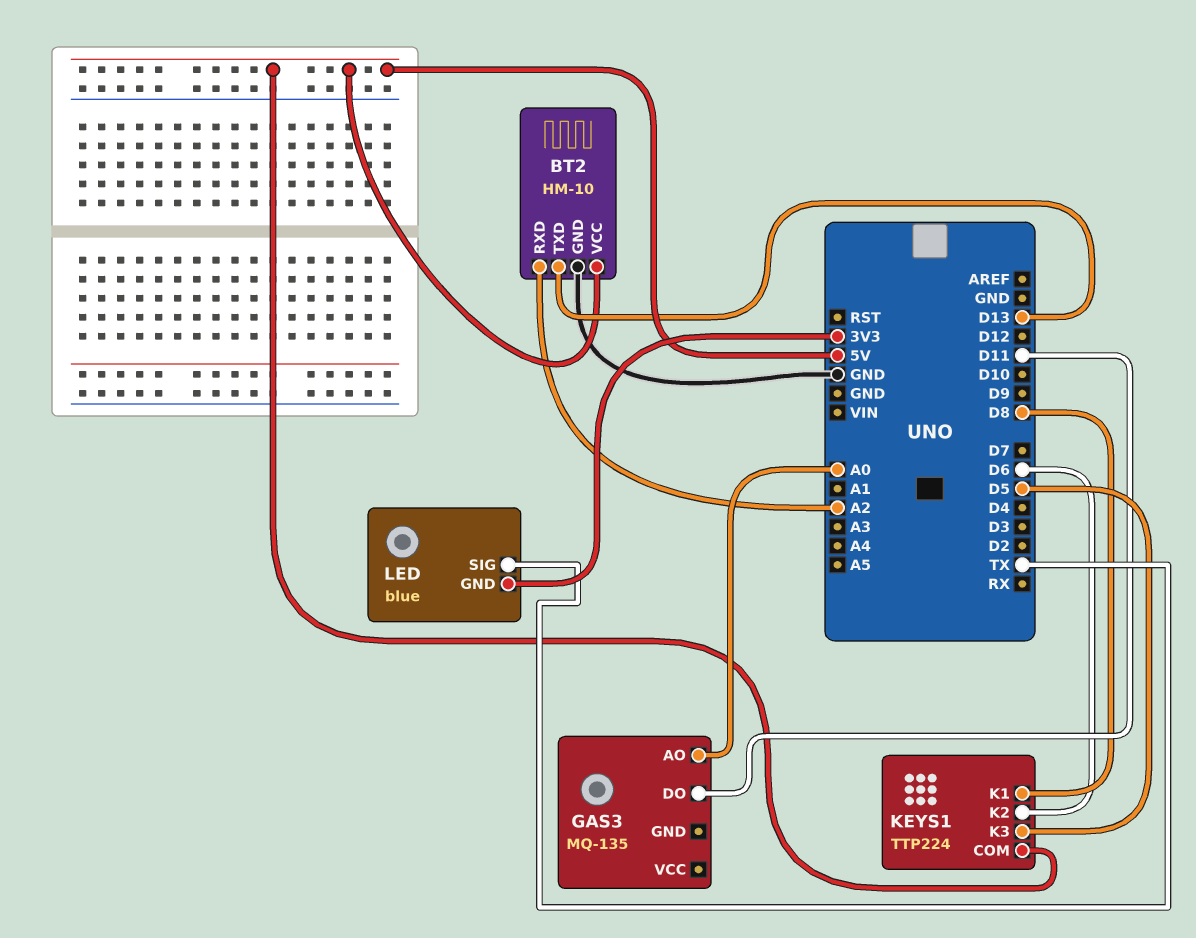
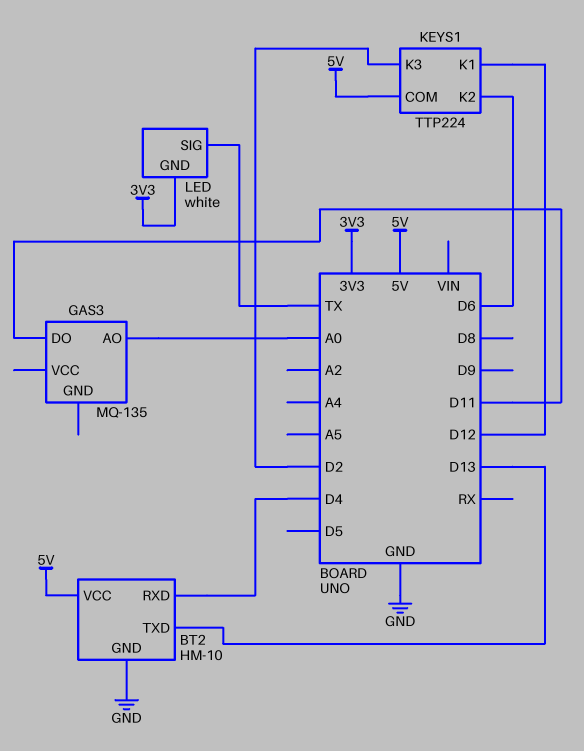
BT2 pin RXD: A2 -> D4
KEYS1 pin K1: D8 -> D12
KEYS1 pin K3: D5 -> D2
LED: blue -> white

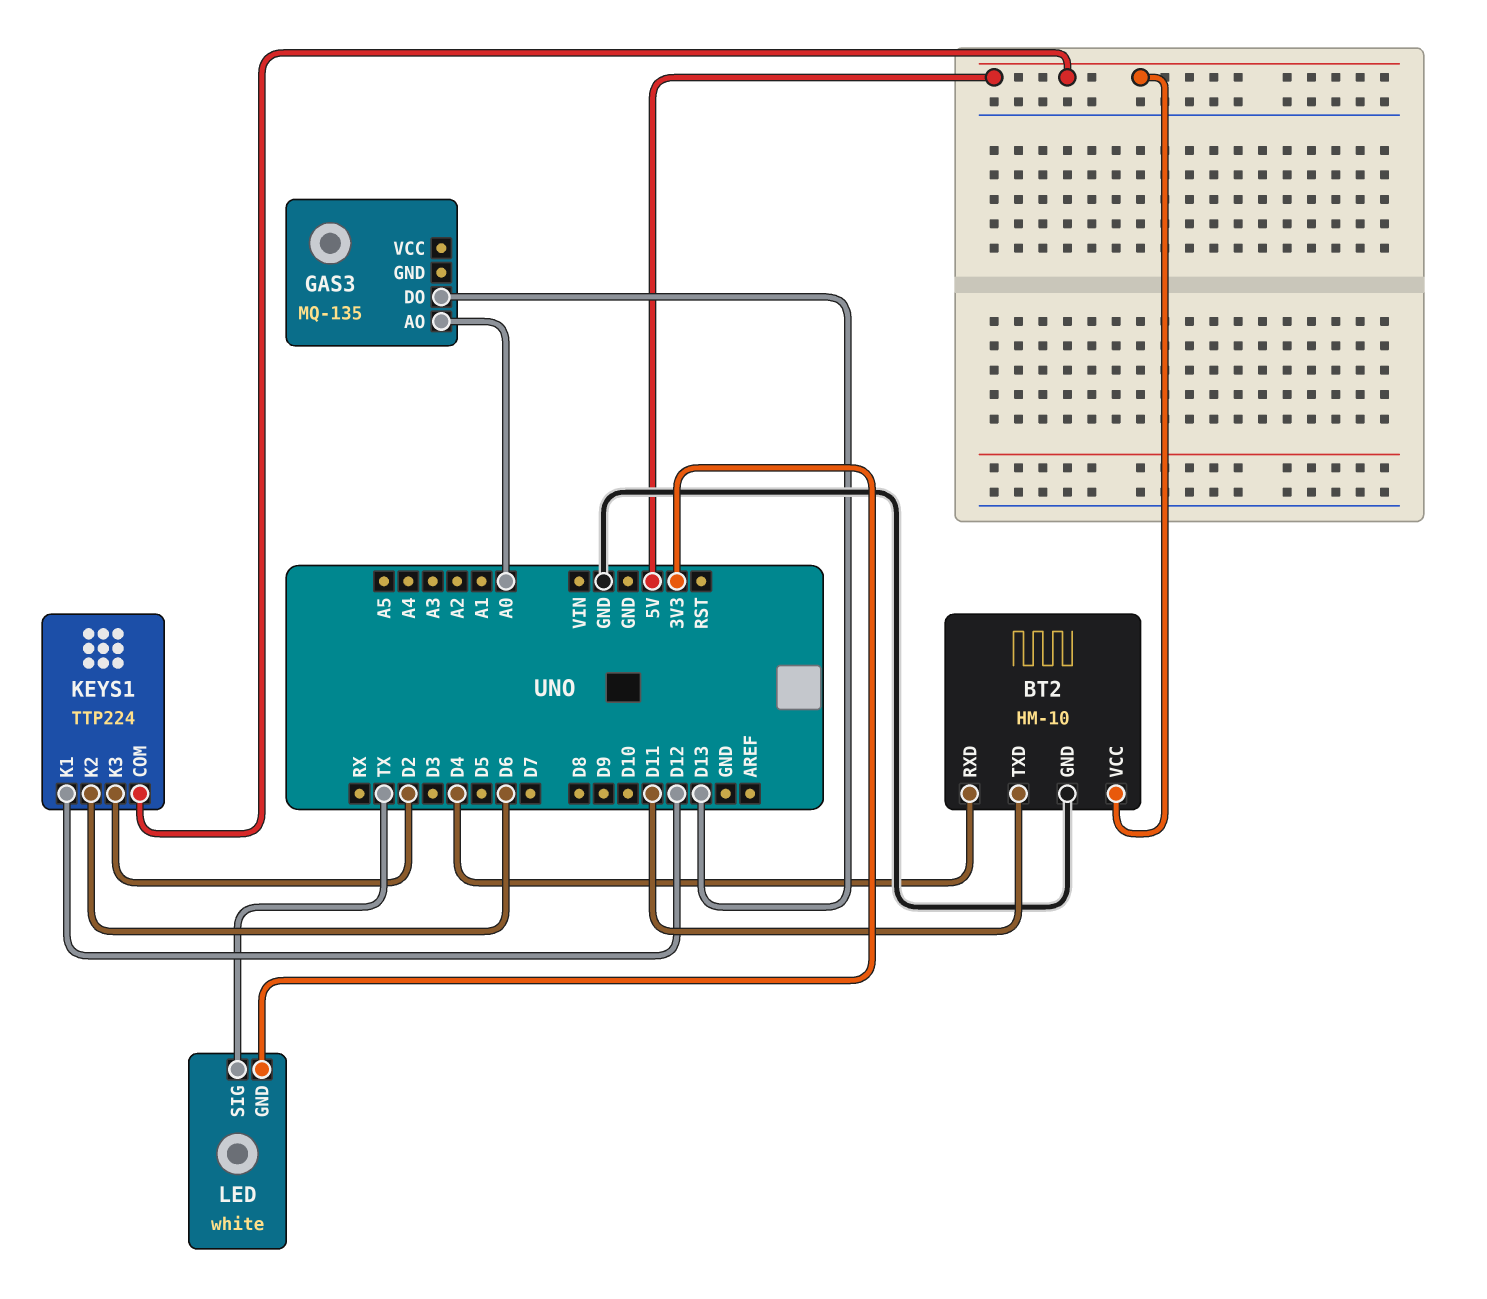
BT2 pin TXD: D13 -> D11
GAS3 pin DO: D11 -> D13

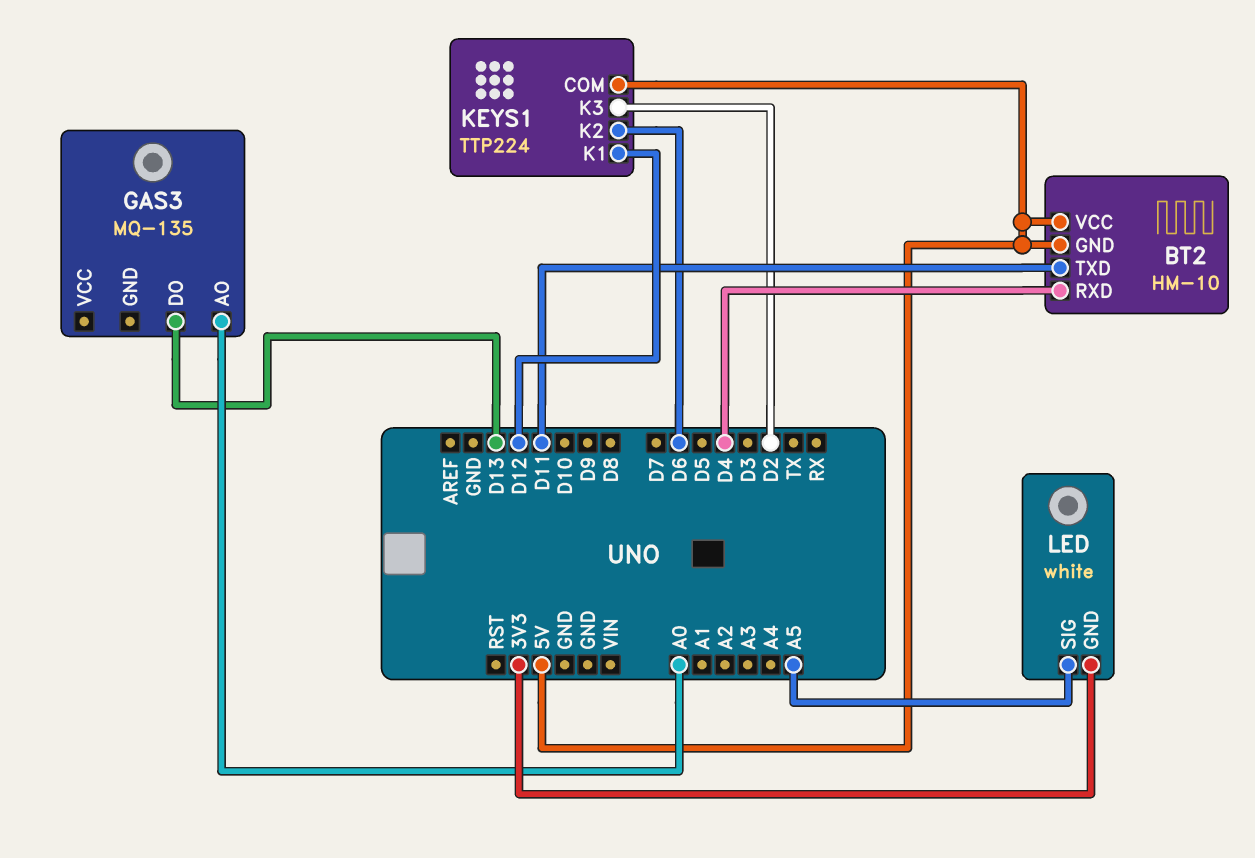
BT2 pin GND: GND -> 5V
LED pin SIG: TX -> A5

